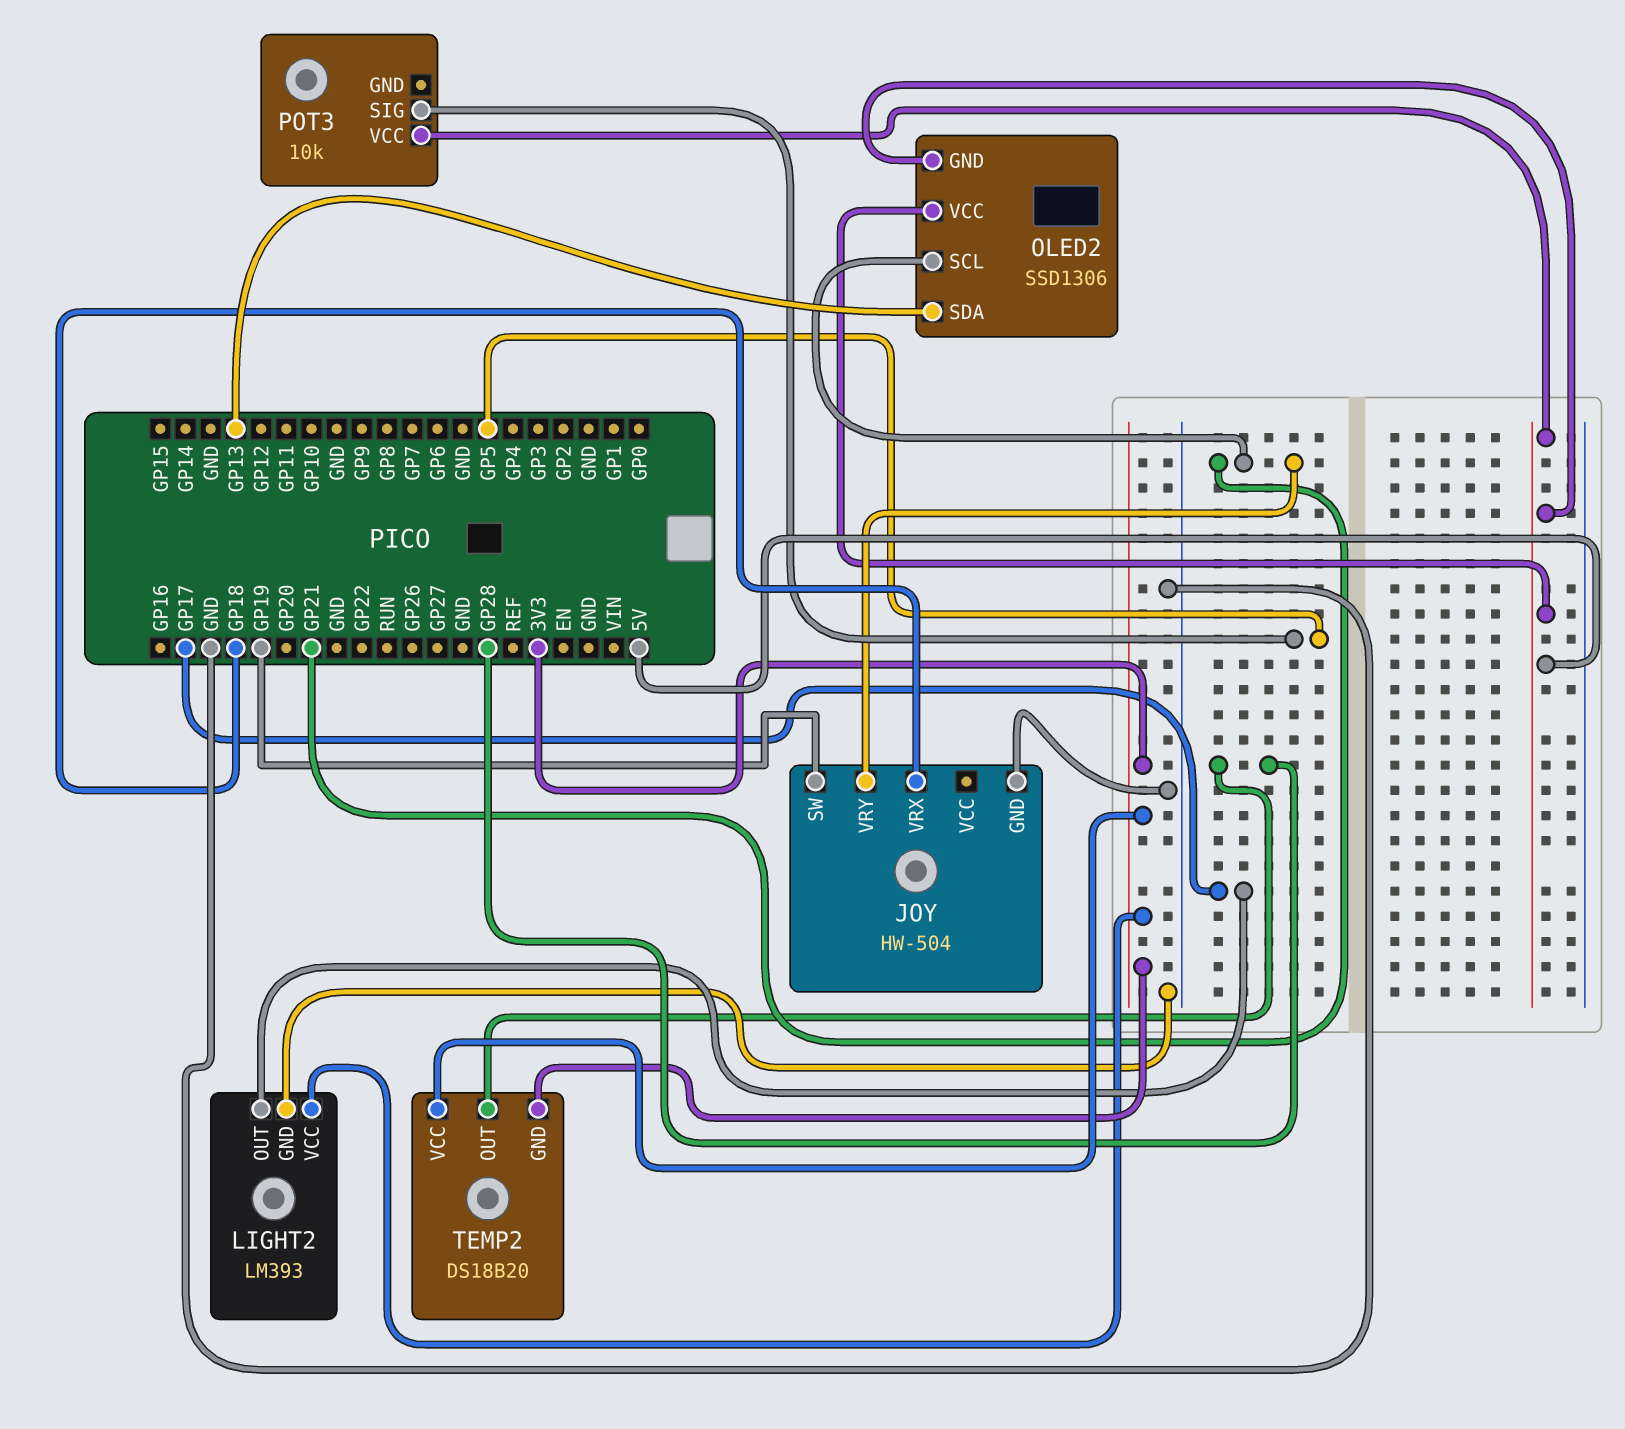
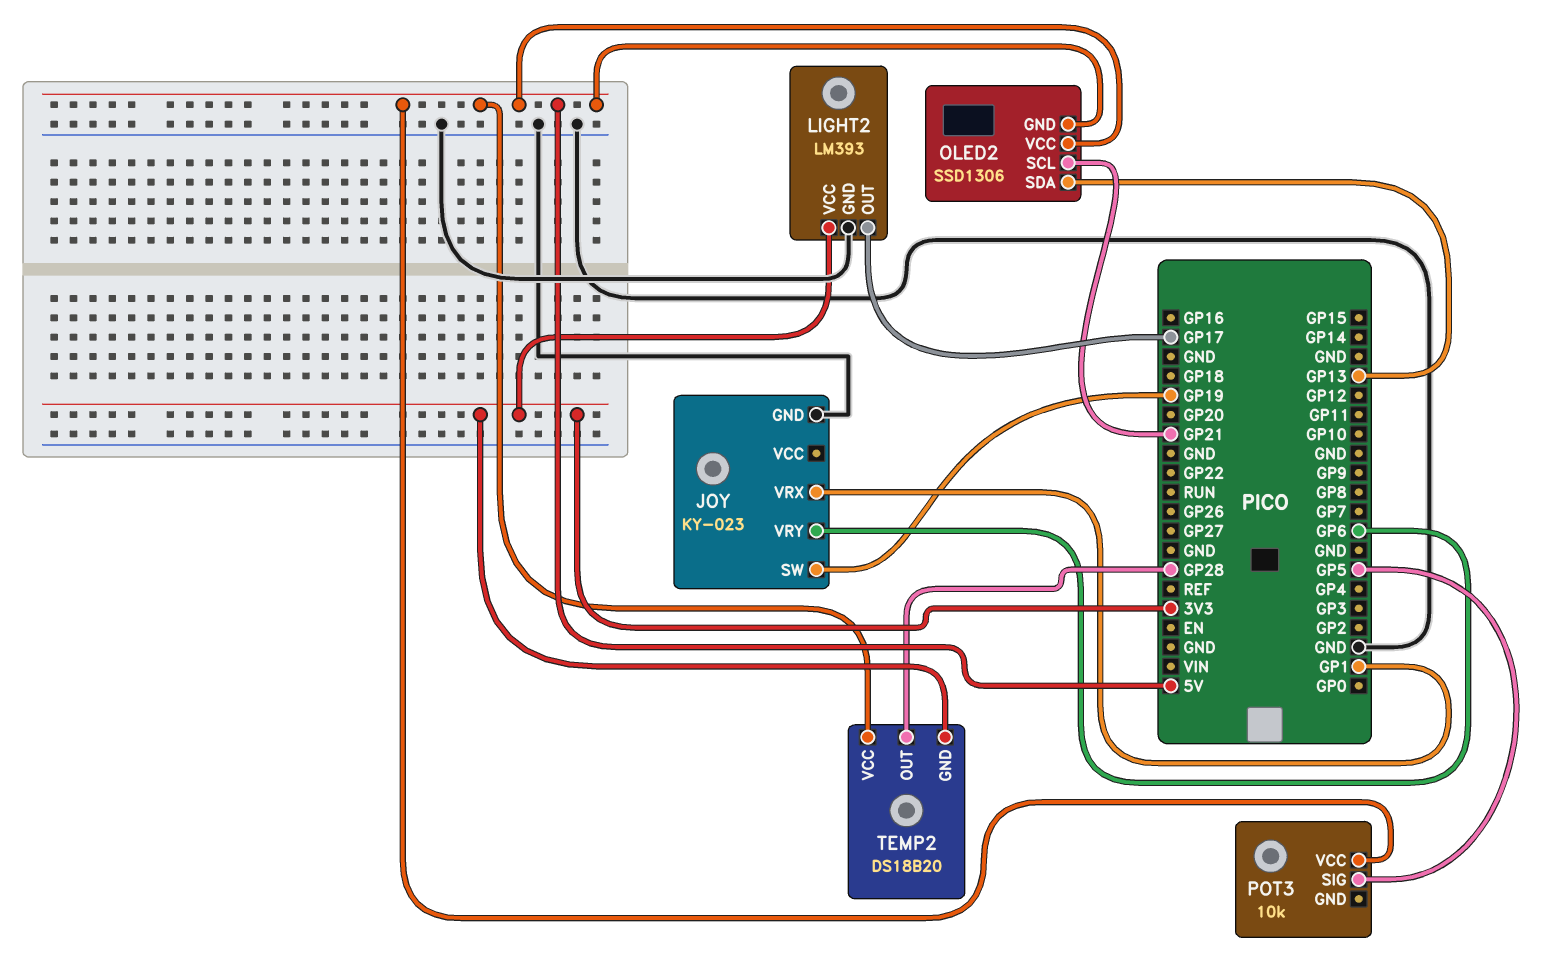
JOY: HW-504 -> KY-023
JOY pin VRX: GP18 -> GP1
JOY pin VRY: GP21 -> GP6
TEMP2 pin VCC: 3V3 -> 5V

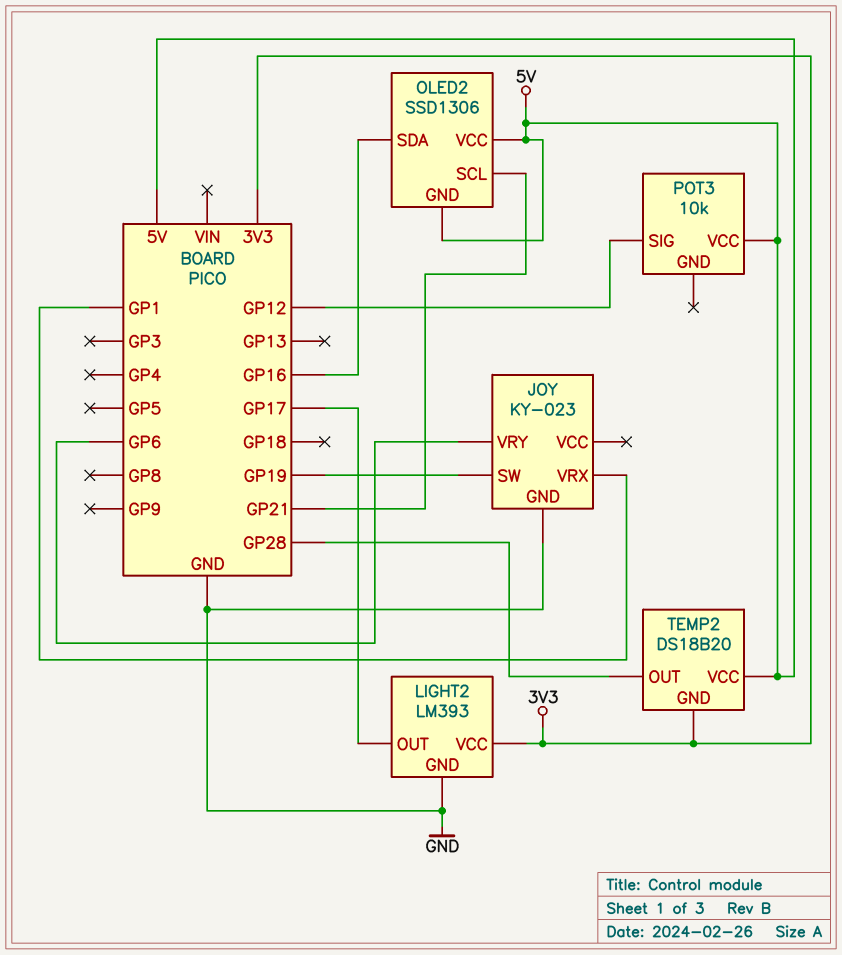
OLED2 pin SDA: GP13 -> GP16
POT3 pin SIG: GP5 -> GP12

